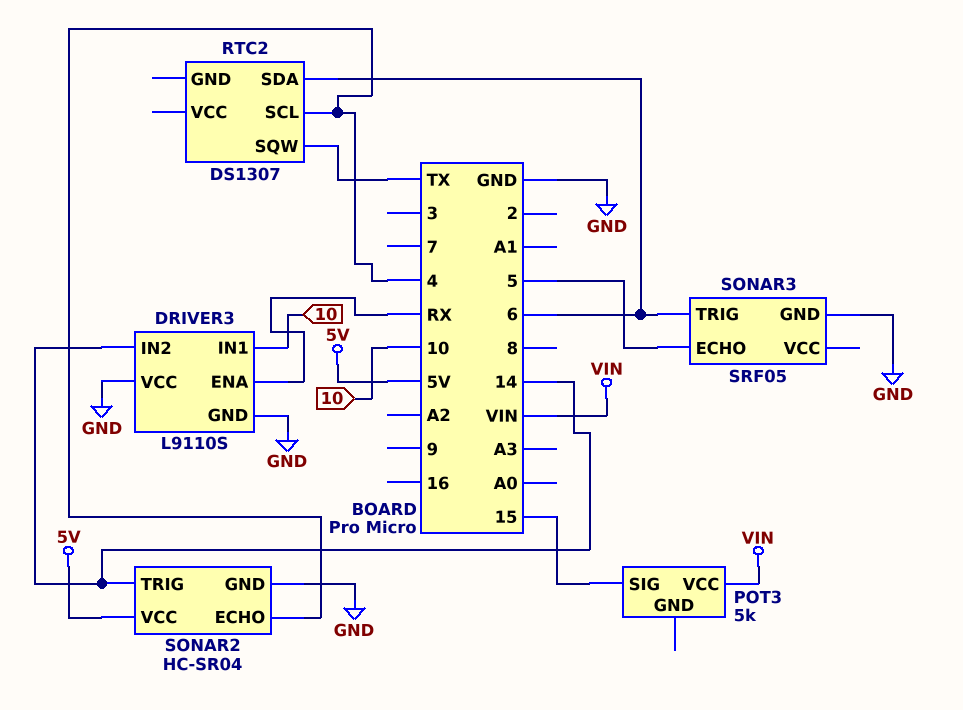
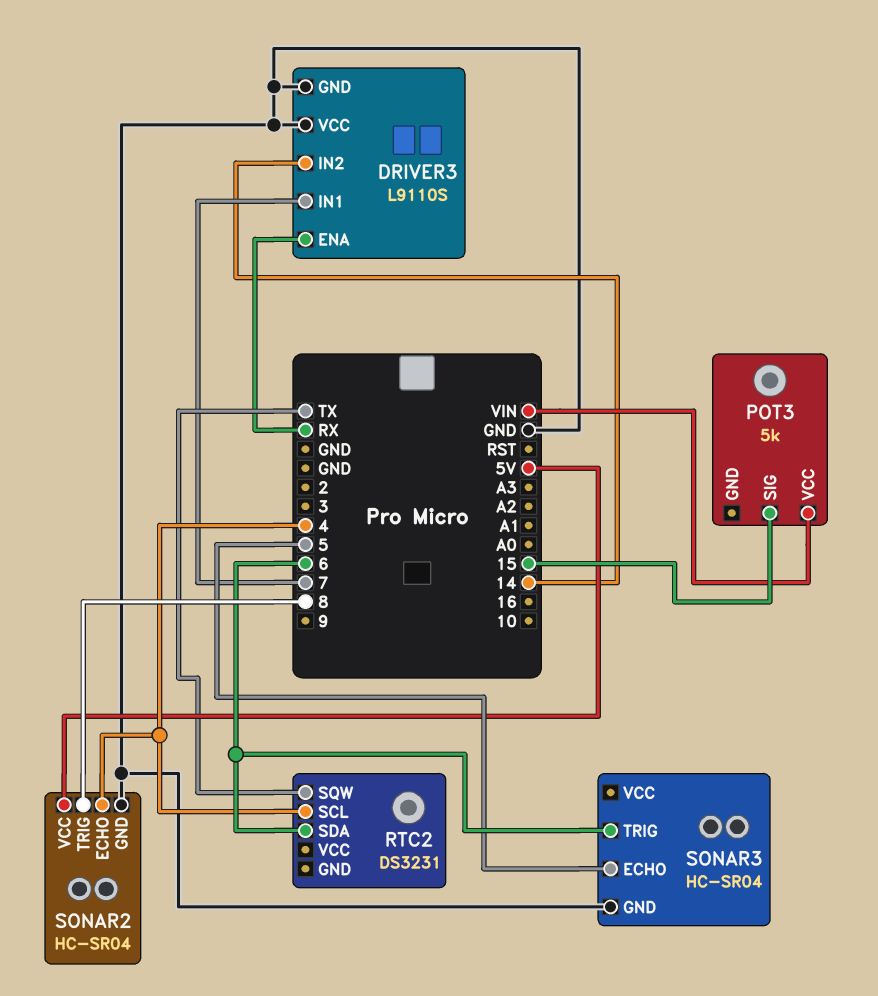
DRIVER3 pin IN1: 10 -> 7
RTC2: DS1307 -> DS3231
SONAR2 pin TRIG: 14 -> 8
SONAR3: SRF05 -> HC-SR04

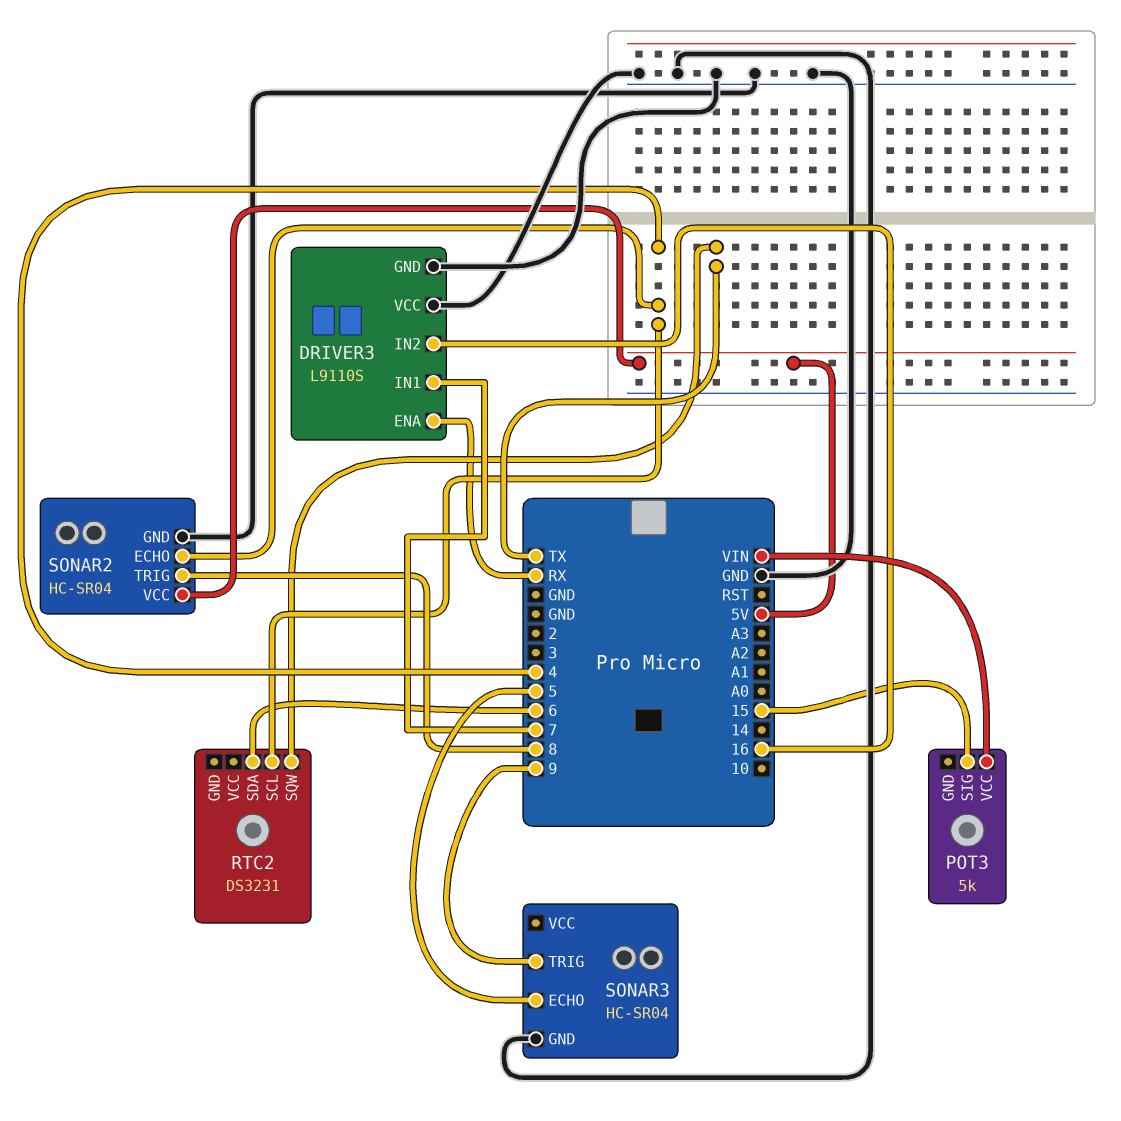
DRIVER3 pin IN2: 14 -> 16
SONAR3 pin TRIG: 6 -> 9

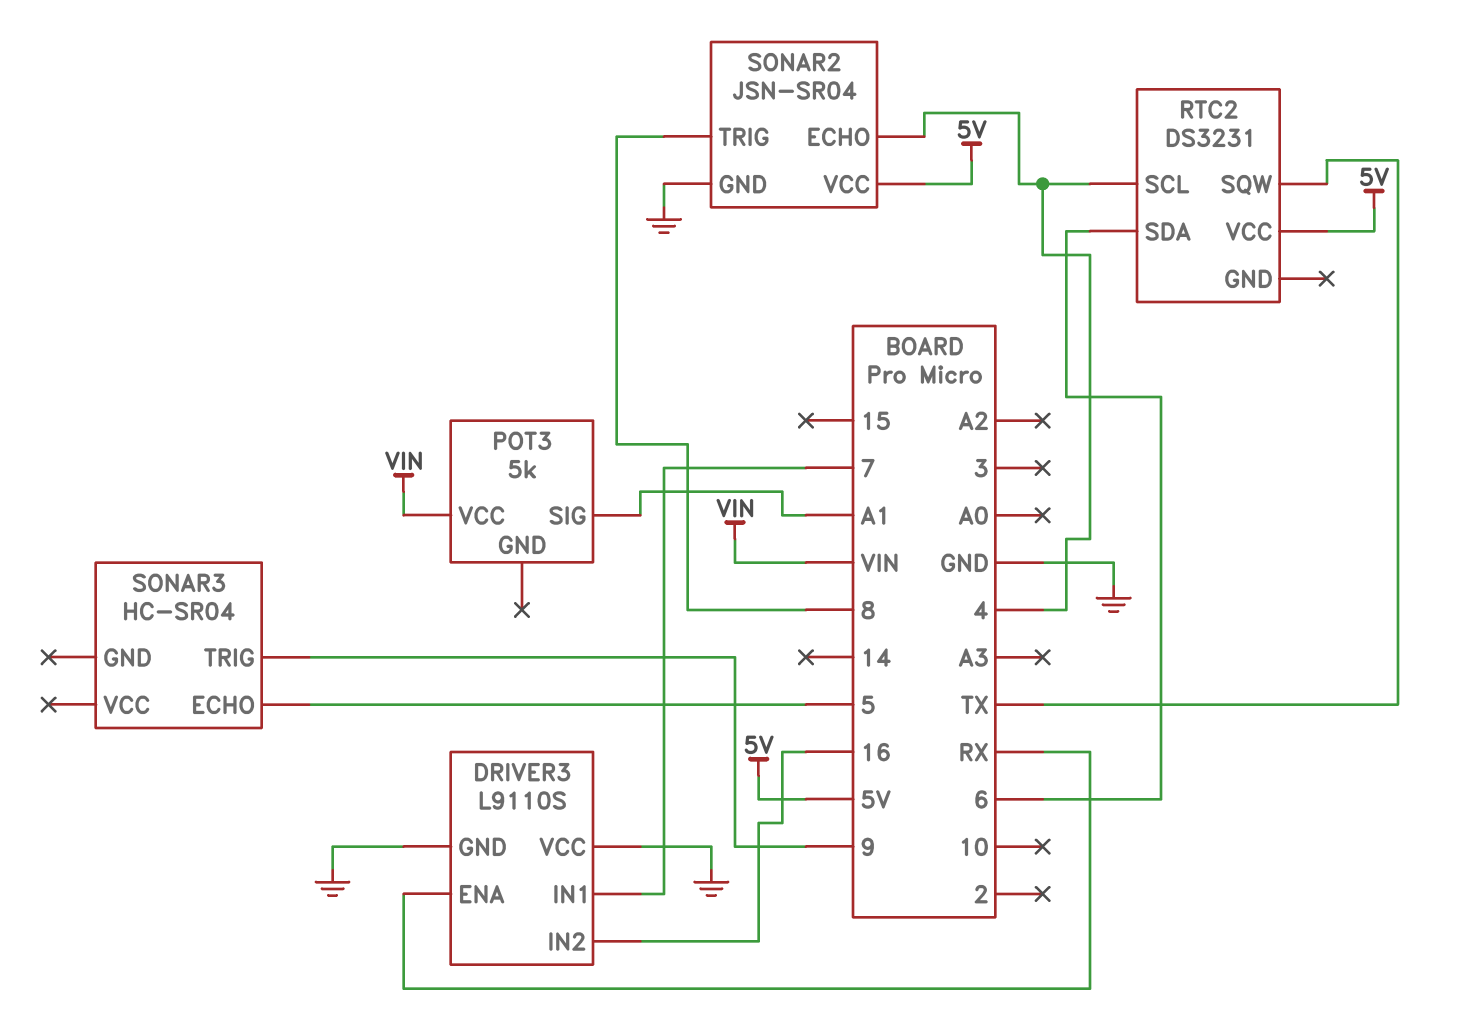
POT3 pin SIG: 15 -> A1
RTC2 pin VCC: none -> 5V
SONAR2: HC-SR04 -> JSN-SR04
SONAR3 pin GND: GND -> none

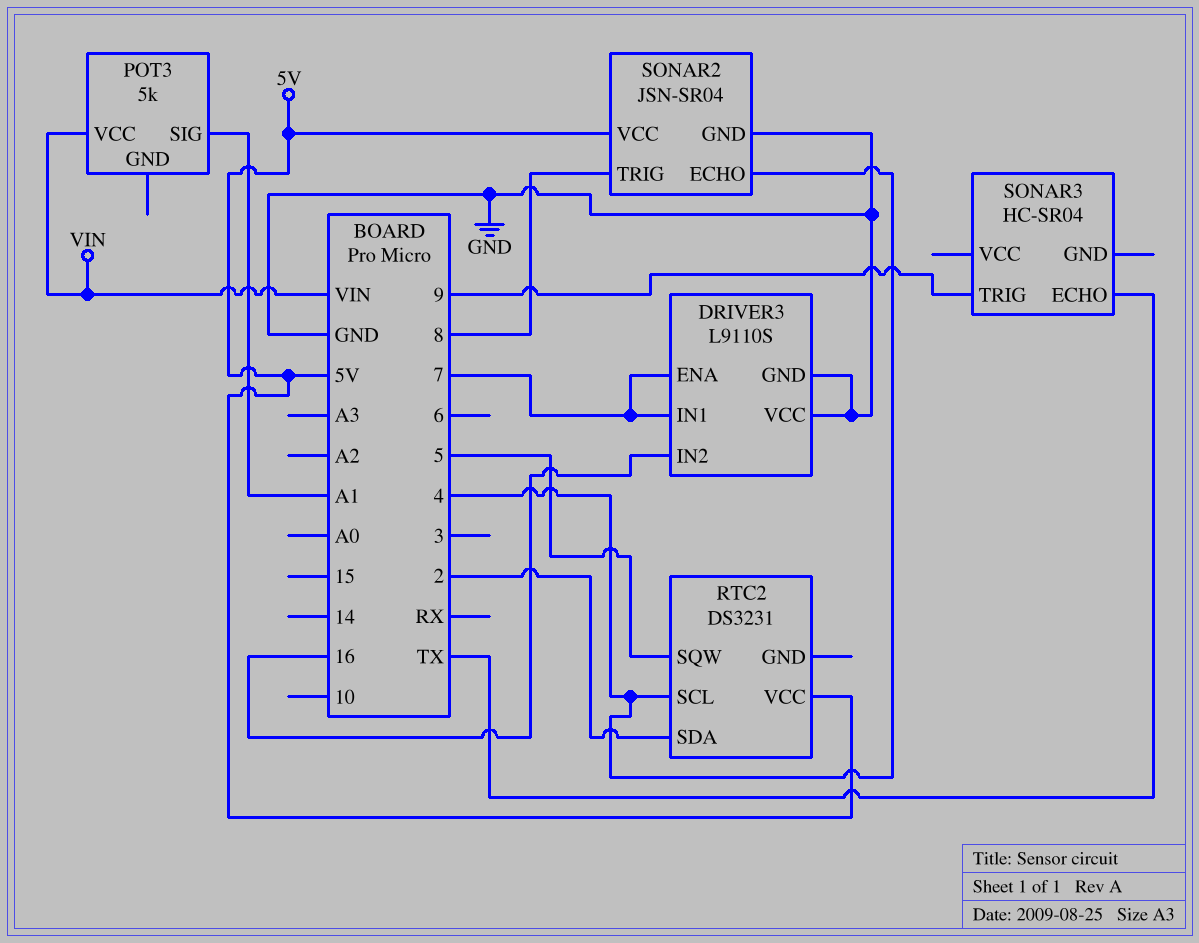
DRIVER3 pin ENA: RX -> 7
RTC2 pin SDA: 6 -> 2
RTC2 pin SQW: TX -> 5
SONAR3 pin ECHO: 5 -> TX

